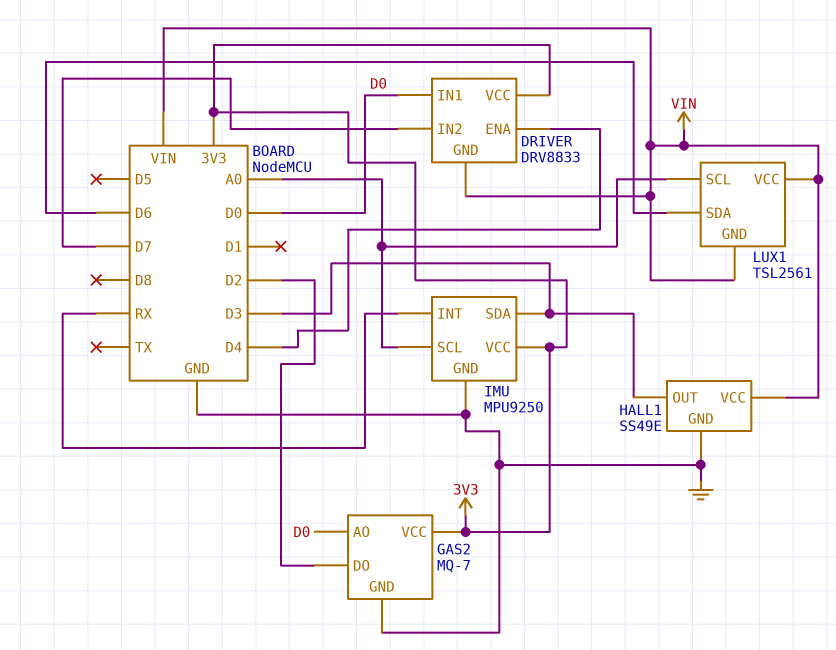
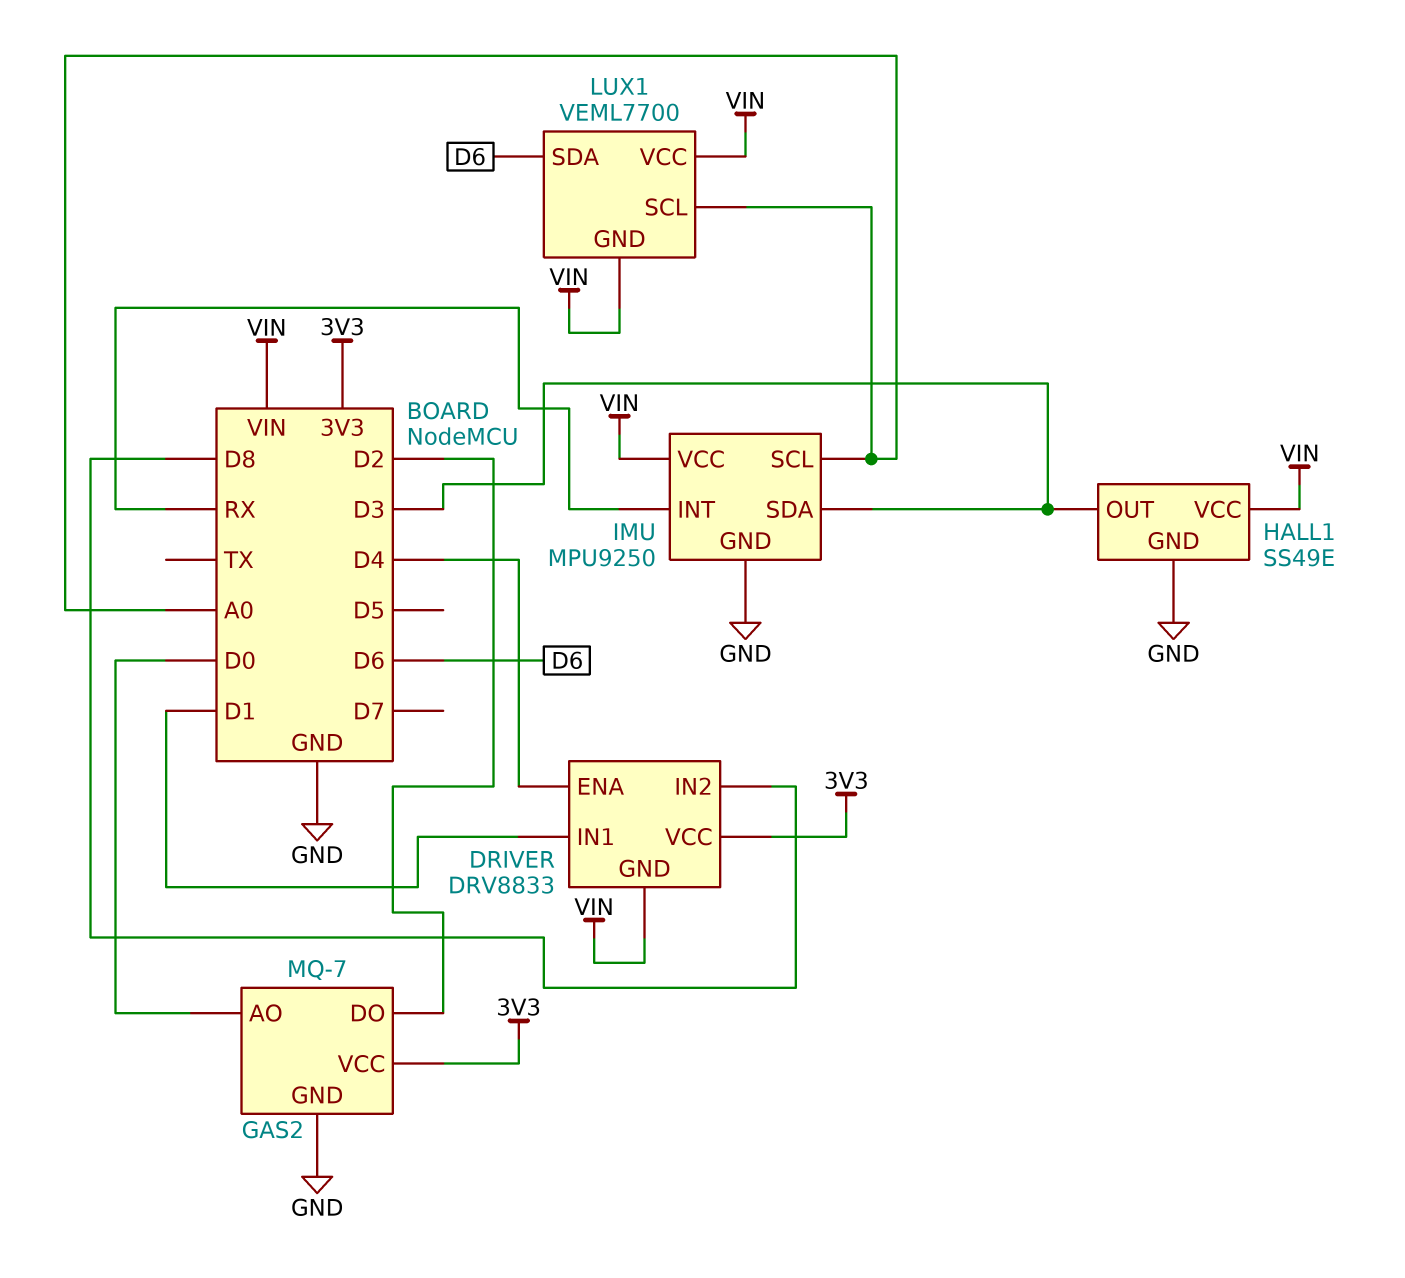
DRIVER pin IN1: D0 -> D1
DRIVER pin IN2: D7 -> D8
IMU pin VCC: 3V3 -> VIN
LUX1: TSL2561 -> VEML7700

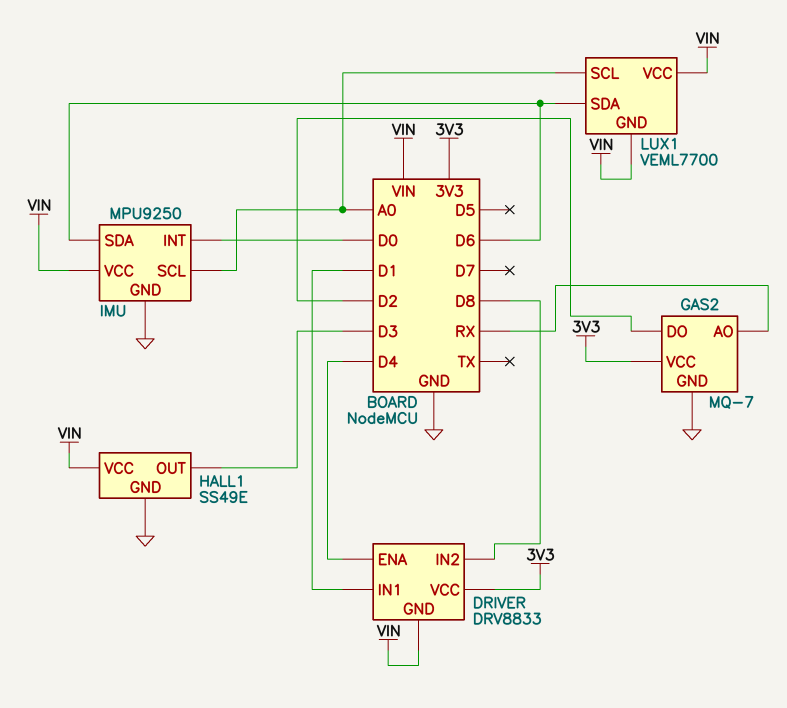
GAS2 pin AO: D0 -> RX
IMU pin INT: RX -> D0
IMU pin SDA: D3 -> D6

